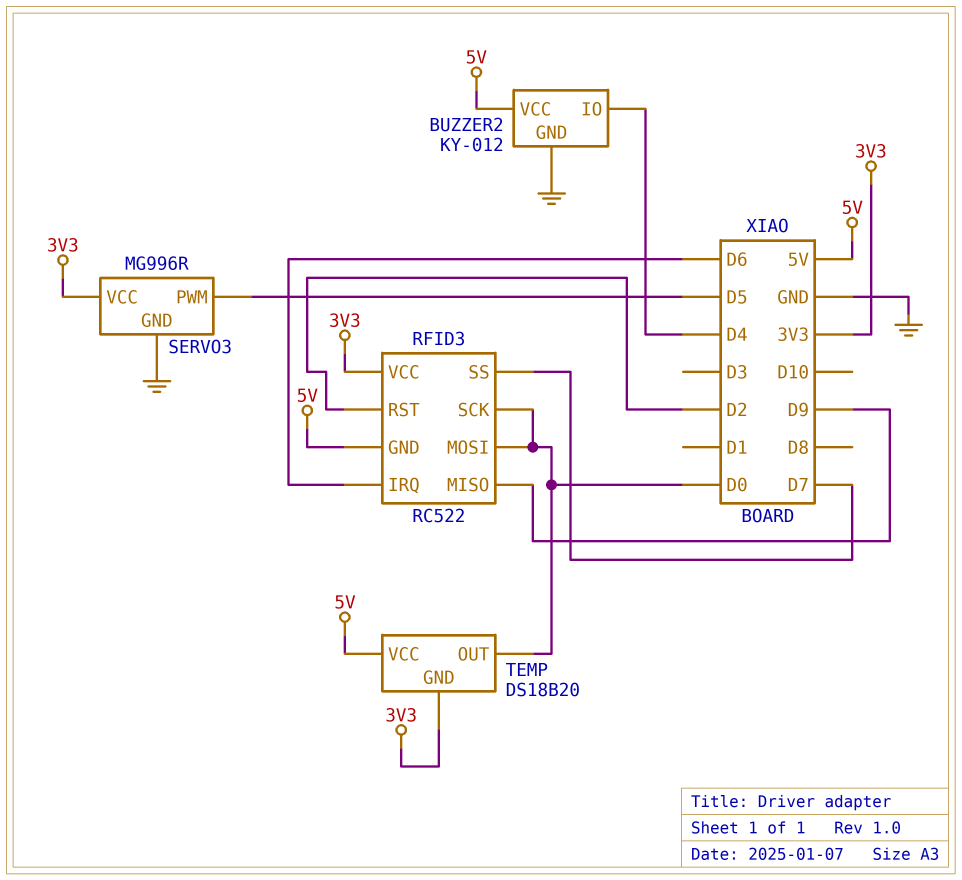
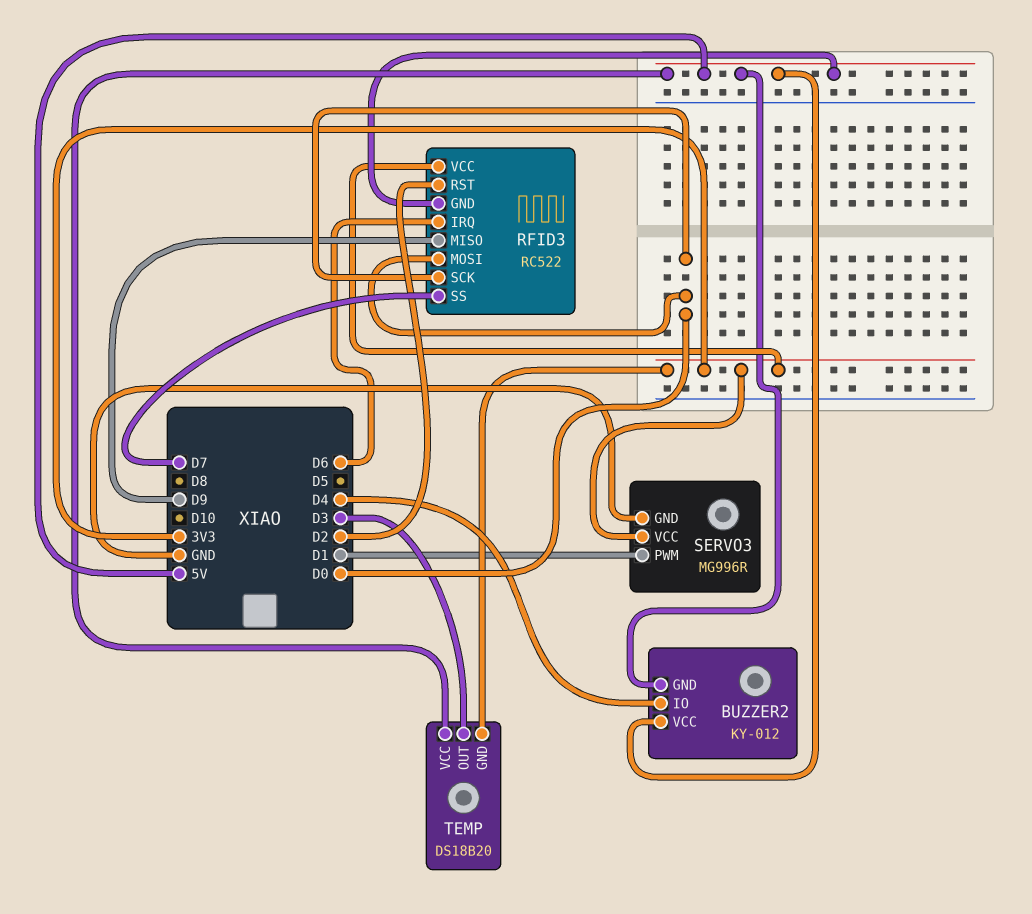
BUZZER2 pin GND: GND -> 5V
SERVO3 pin PWM: D5 -> D1
TEMP pin OUT: D0 -> D3

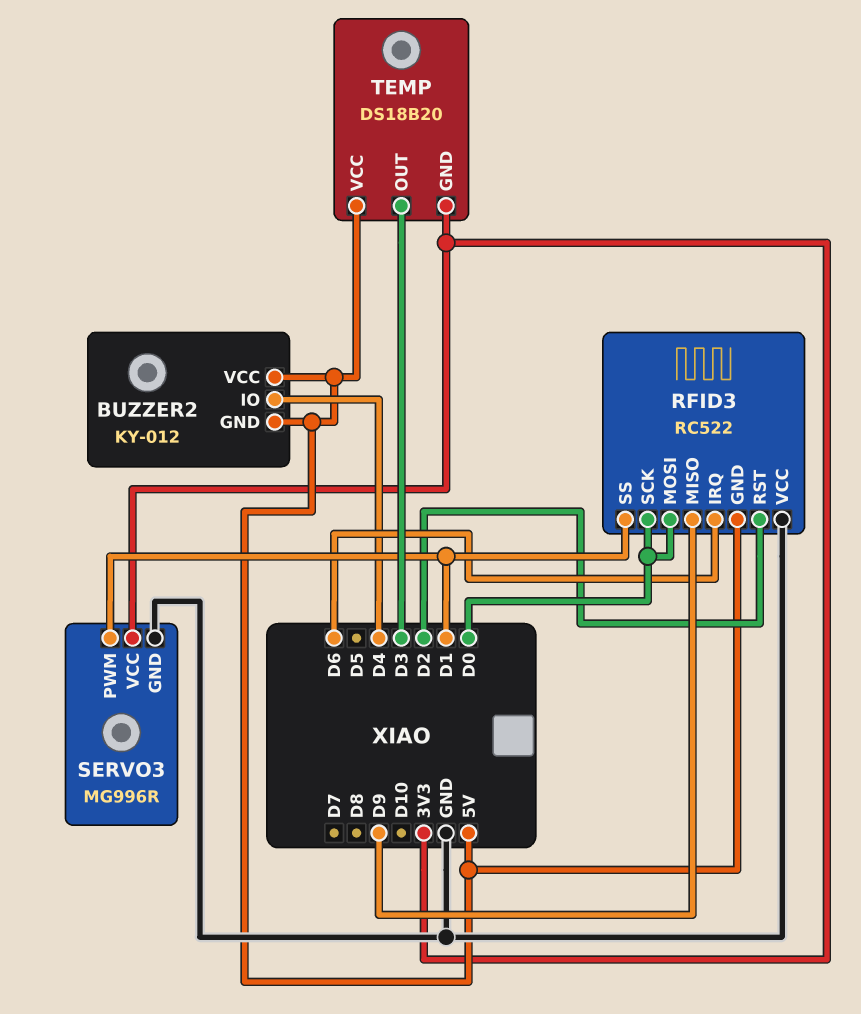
RFID3 pin SS: D7 -> D1
RFID3 pin VCC: 3V3 -> GND

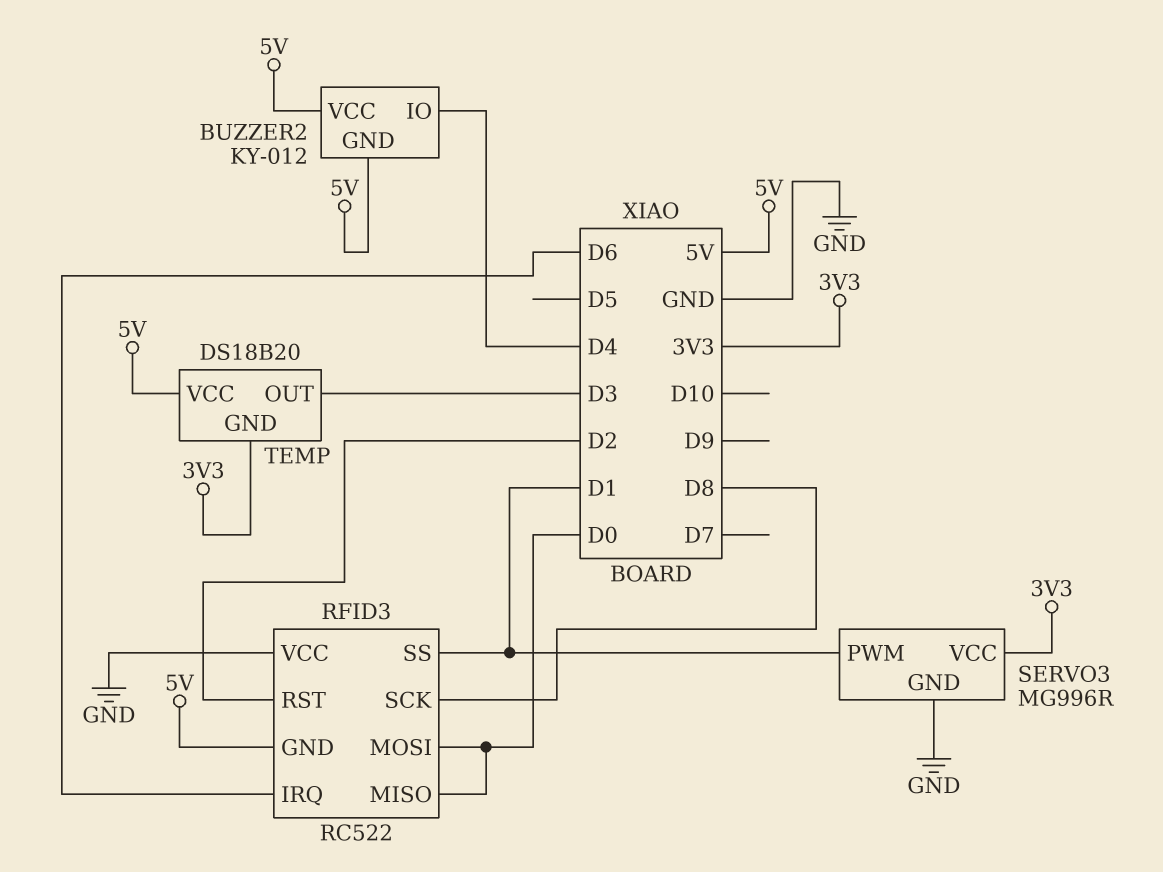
RFID3 pin MISO: D9 -> D0
RFID3 pin SCK: D0 -> D8

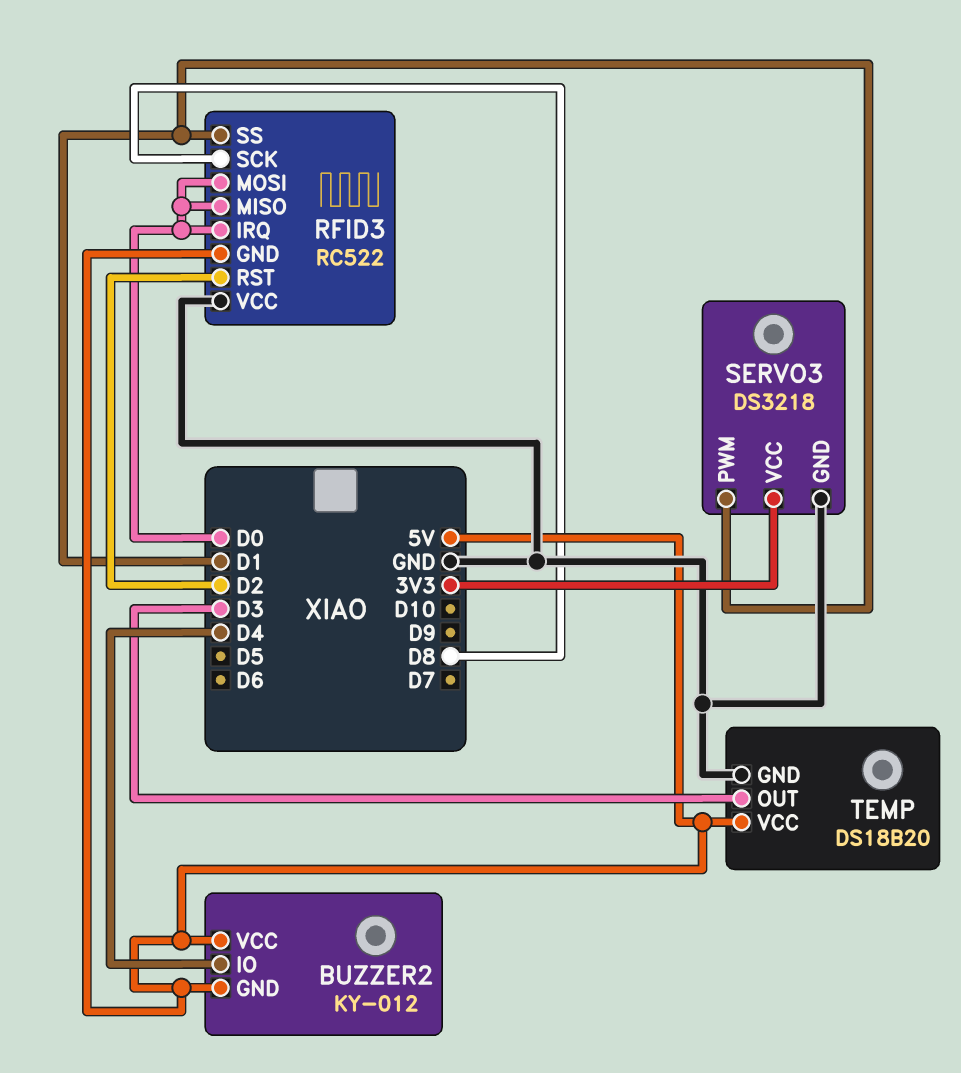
RFID3 pin IRQ: D6 -> D0
SERVO3: MG996R -> DS3218
TEMP pin GND: 3V3 -> GND

